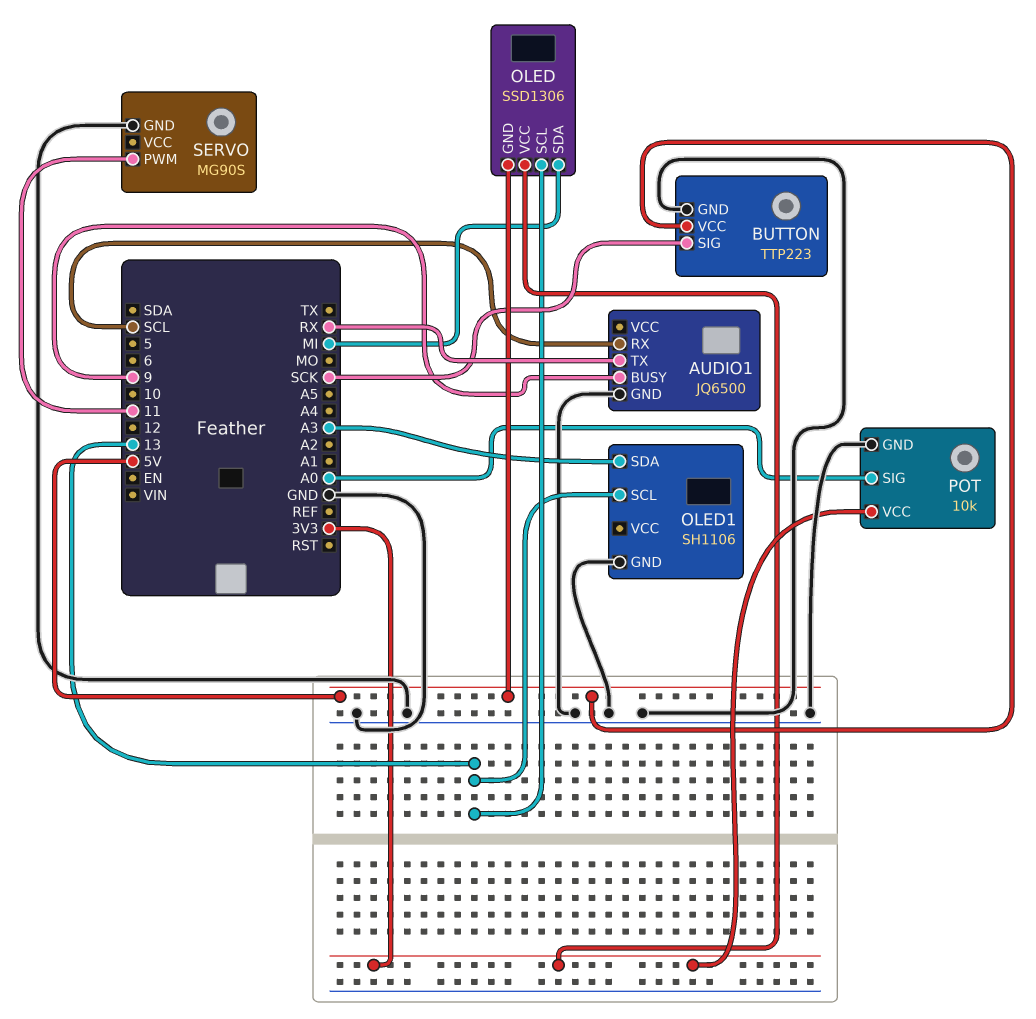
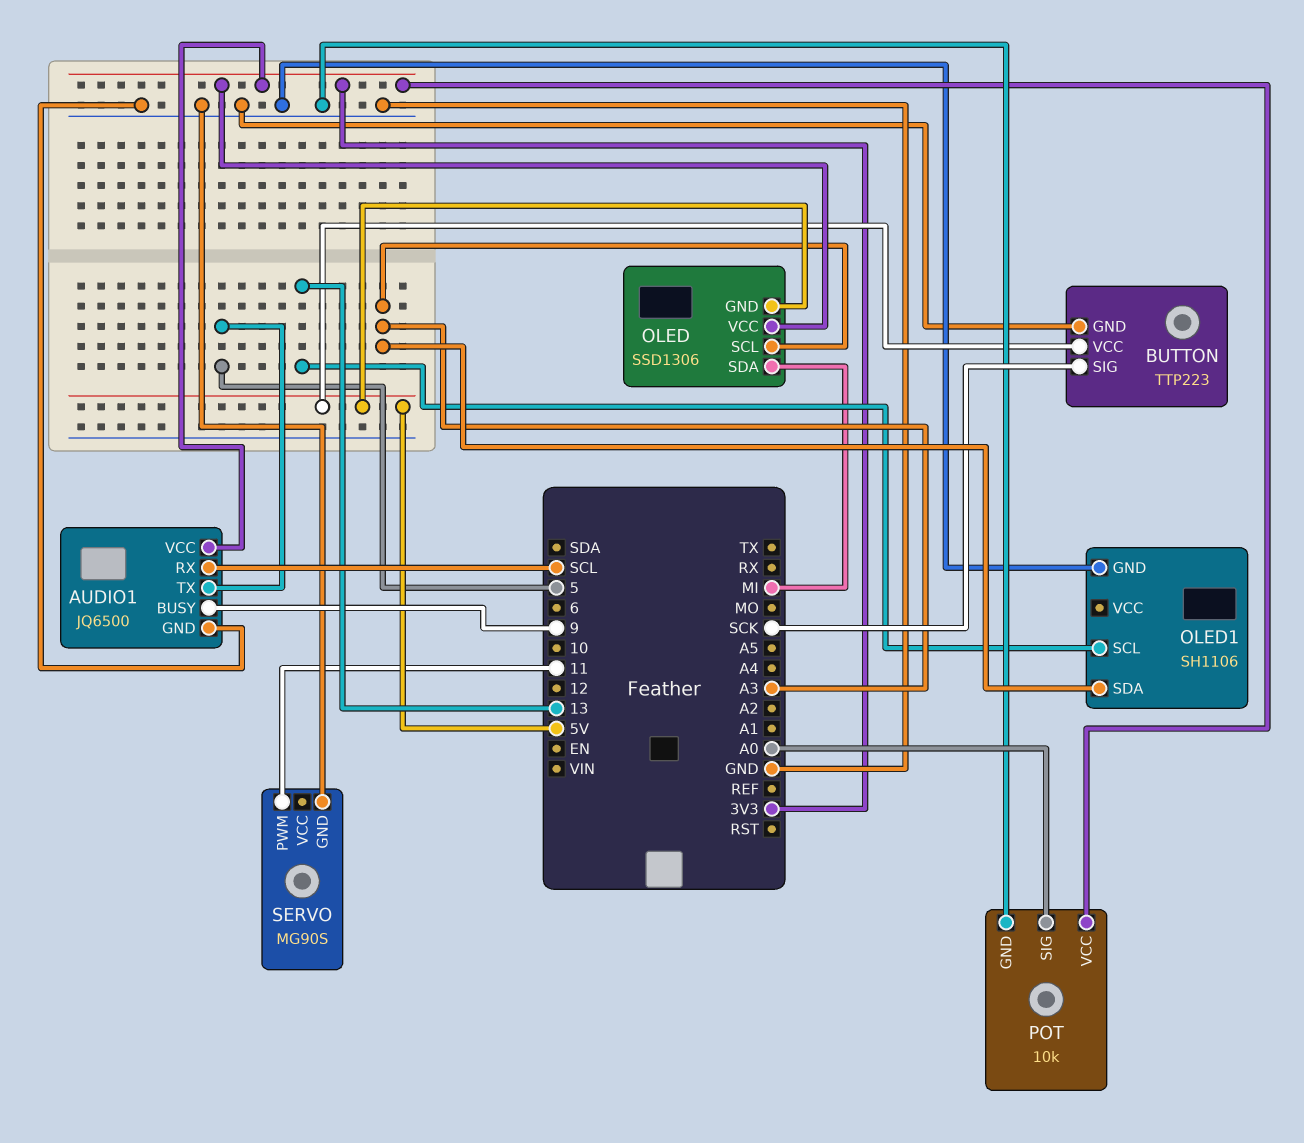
AUDIO1 pin TX: RX -> 5
AUDIO1 pin VCC: none -> 3V3
OLED pin SCL: 13 -> A3

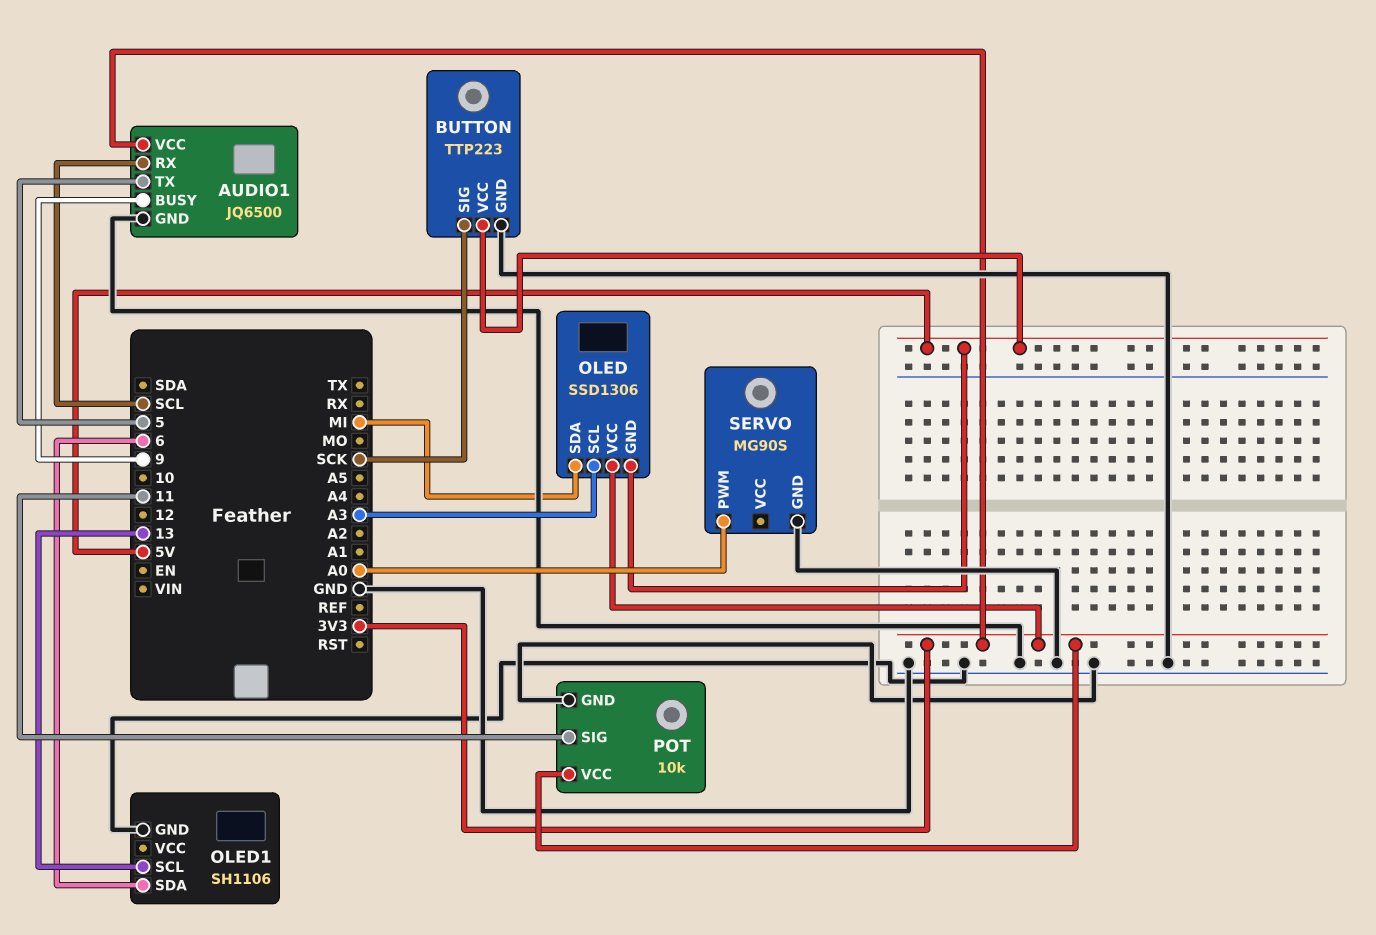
OLED1 pin SDA: A3 -> 6
POT pin SIG: A0 -> 11
SERVO pin PWM: 11 -> A0

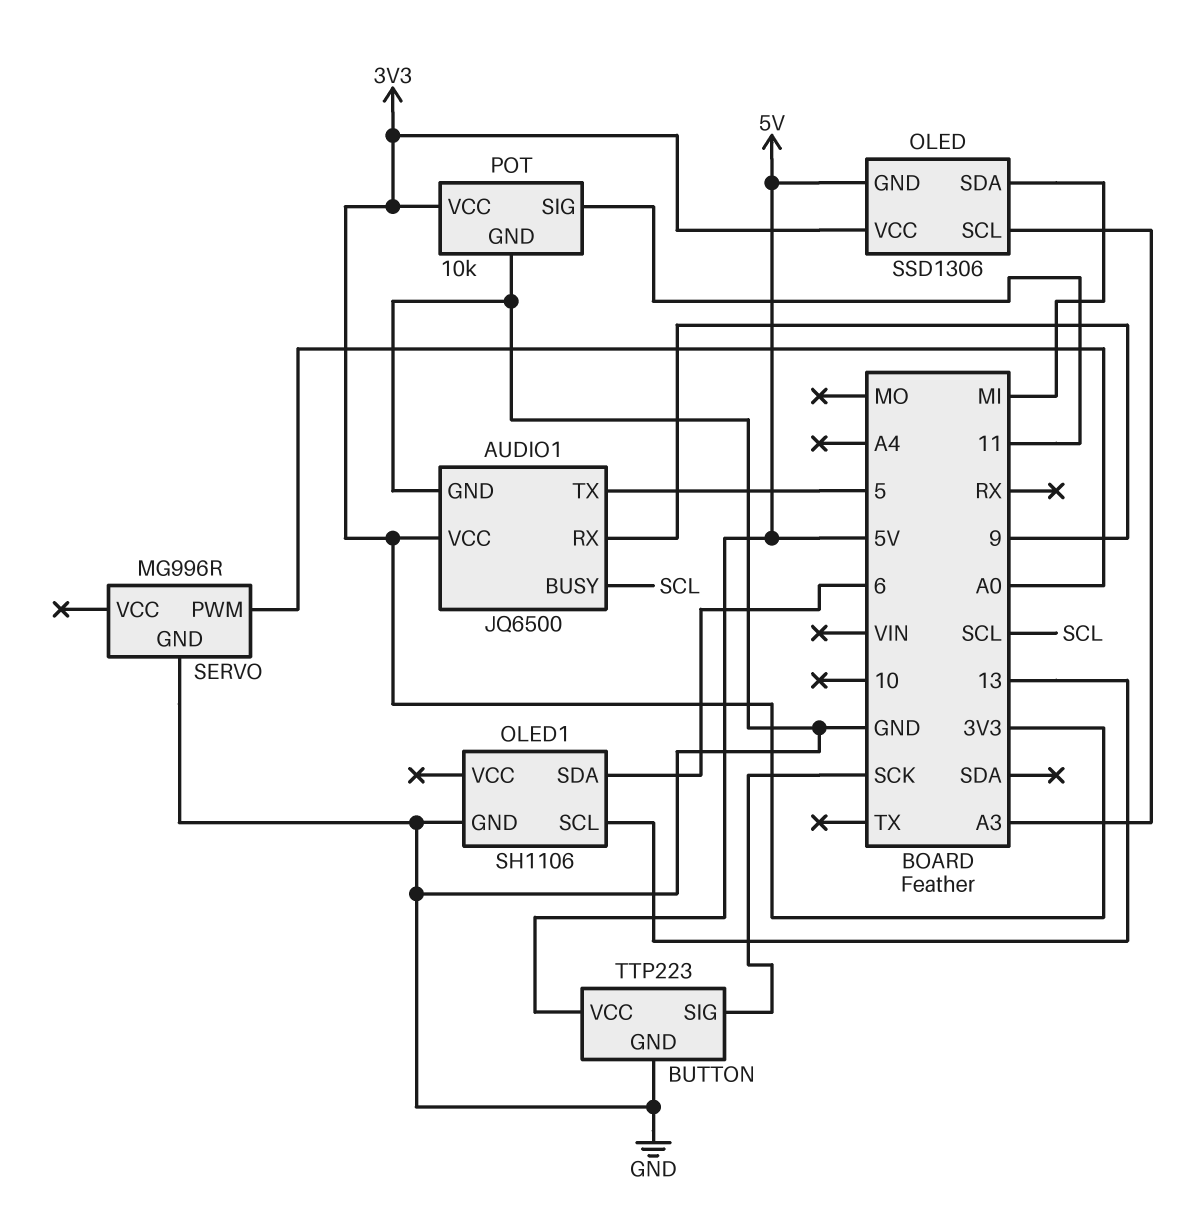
AUDIO1 pin BUSY: 9 -> SCL
AUDIO1 pin RX: SCL -> 9
SERVO: MG90S -> MG996R

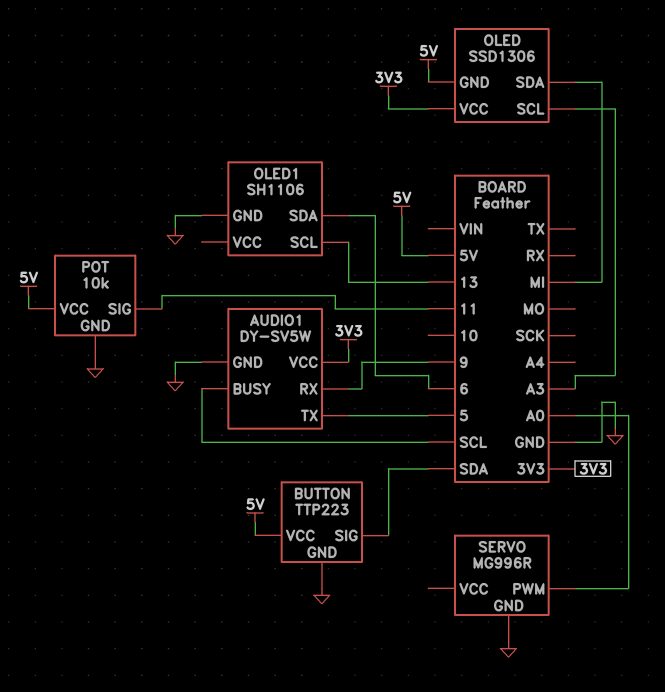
AUDIO1: JQ6500 -> DY-SV5W
BUTTON pin SIG: SCK -> SDA
POT pin VCC: 3V3 -> 5V

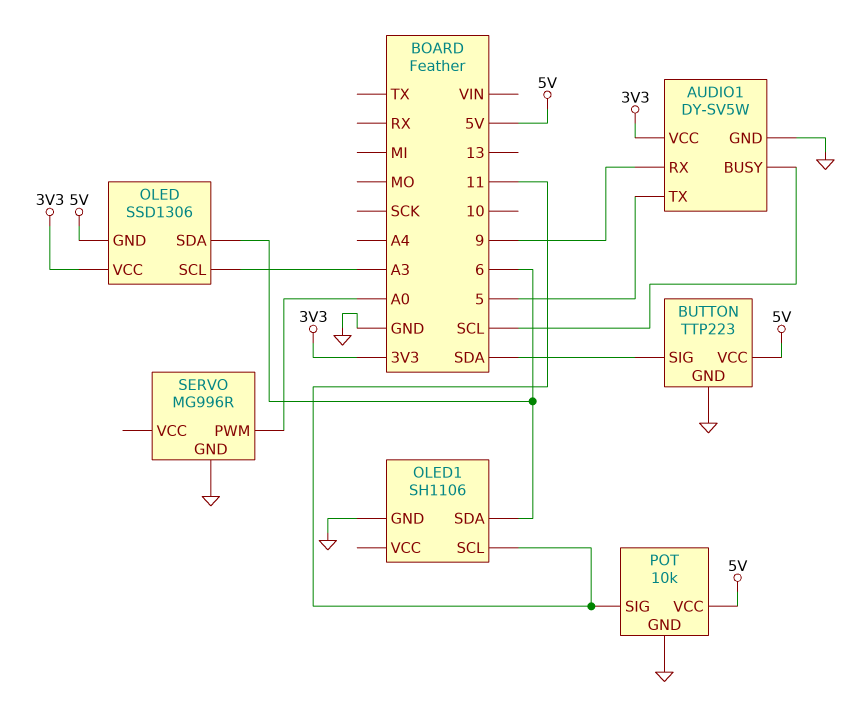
OLED pin SDA: MI -> 6
OLED1 pin SCL: 13 -> 11

